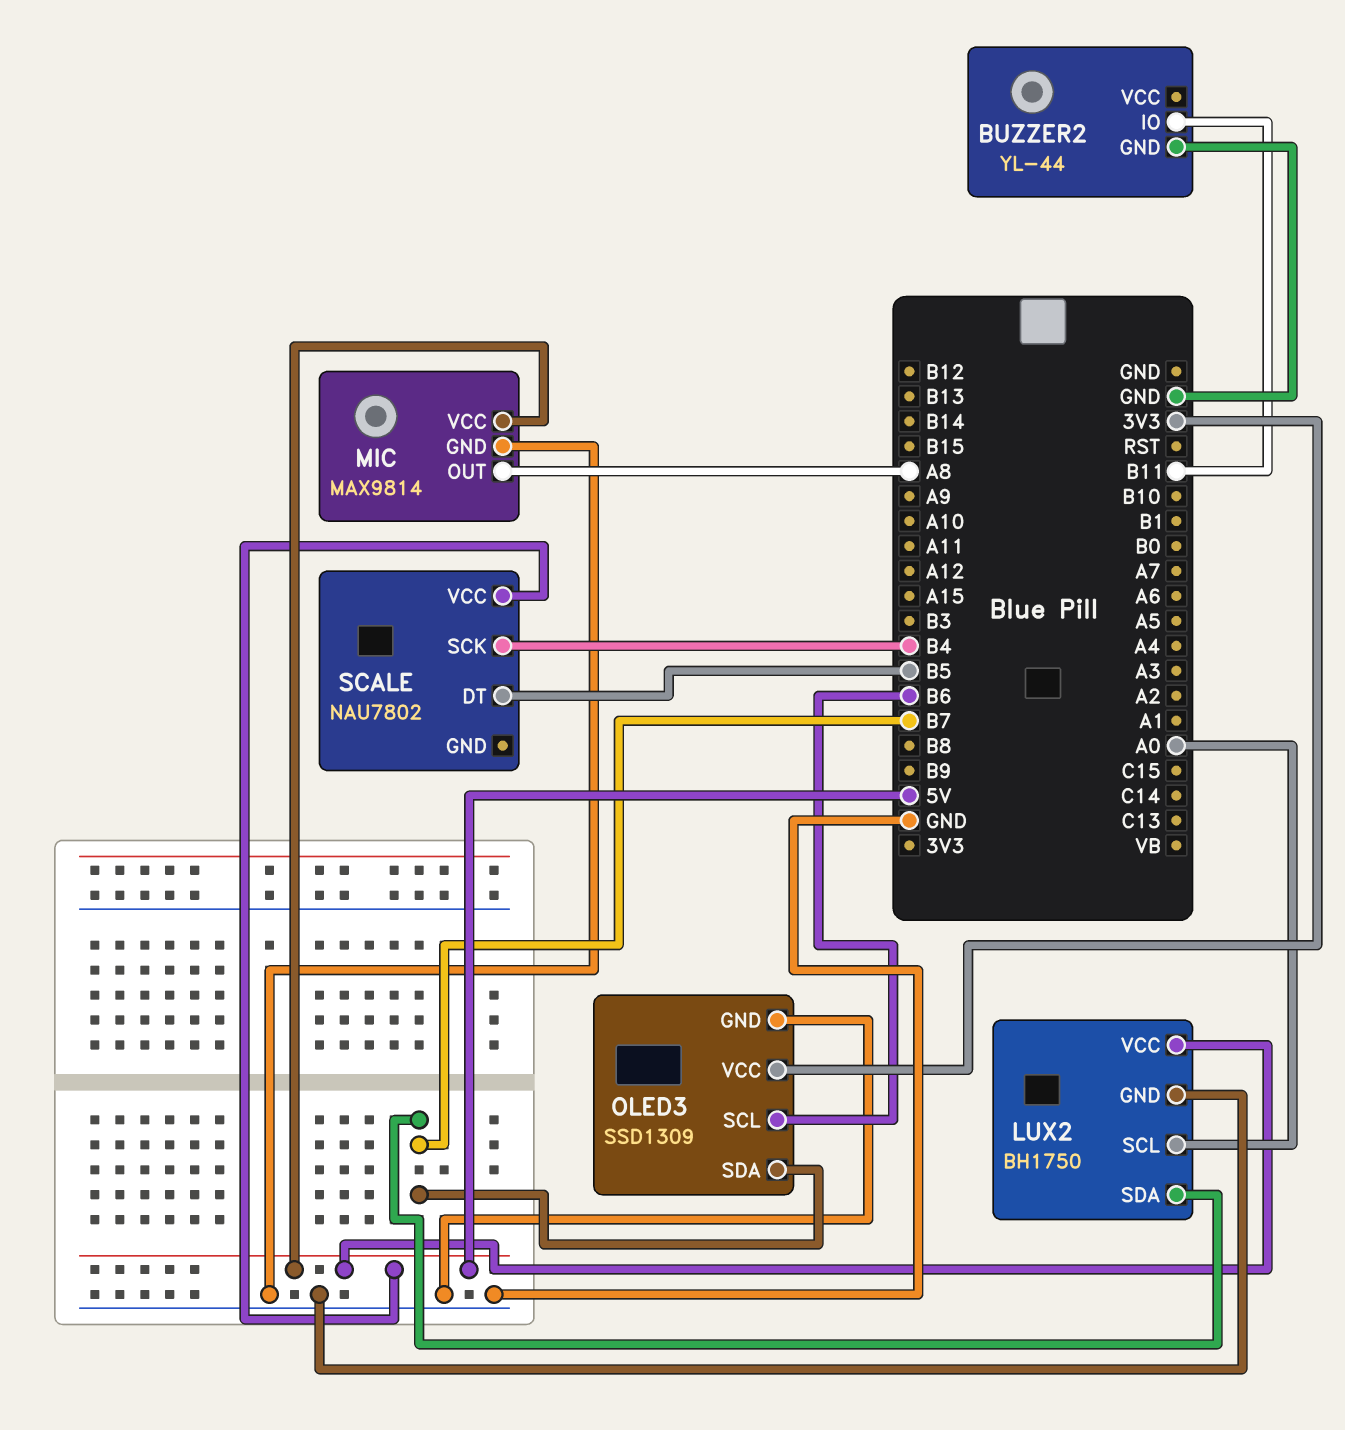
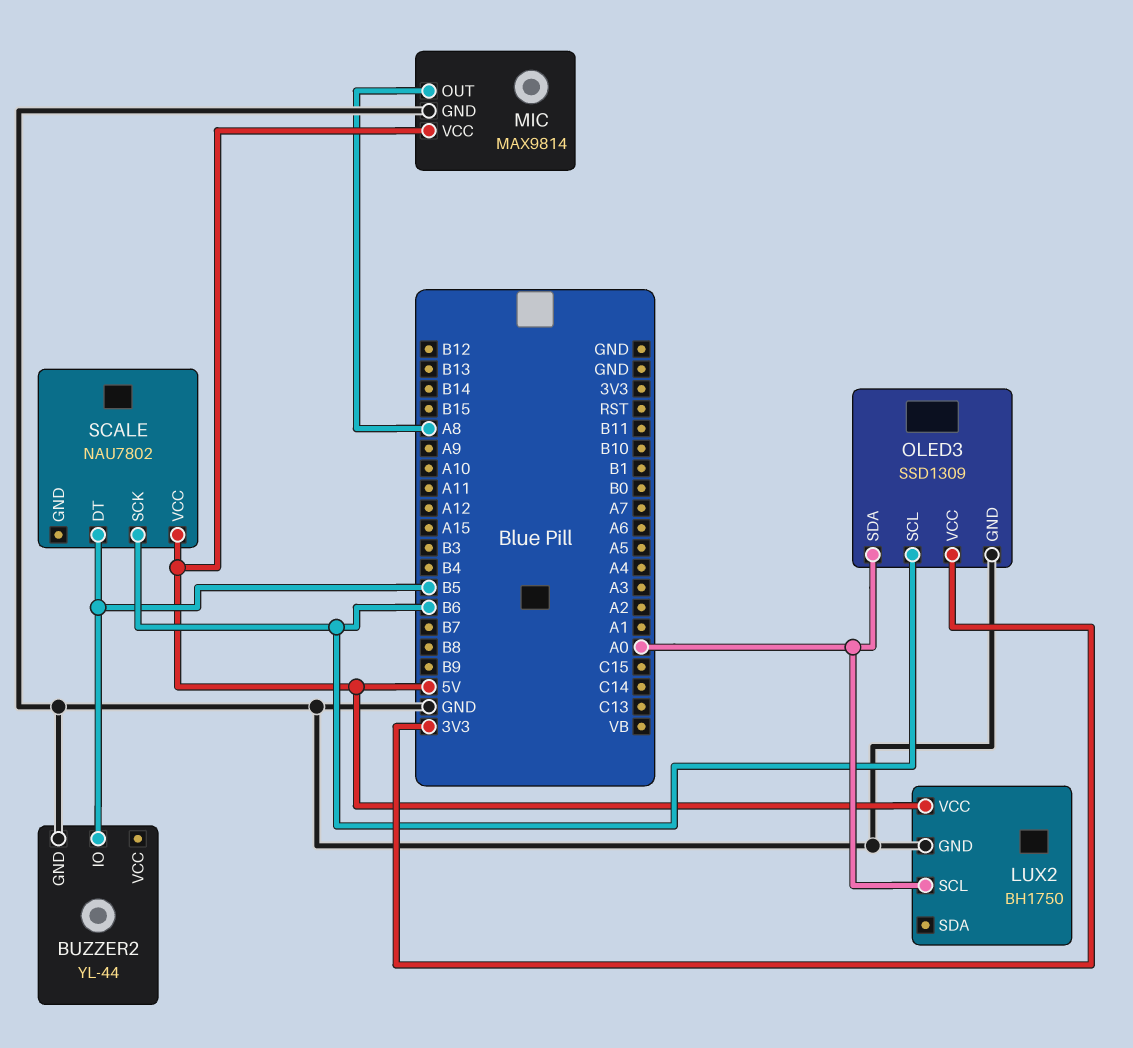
BUZZER2 pin IO: B11 -> B5
LUX2 pin SDA: B7 -> none
OLED3 pin SDA: B7 -> A0
SCALE pin SCK: B4 -> B6

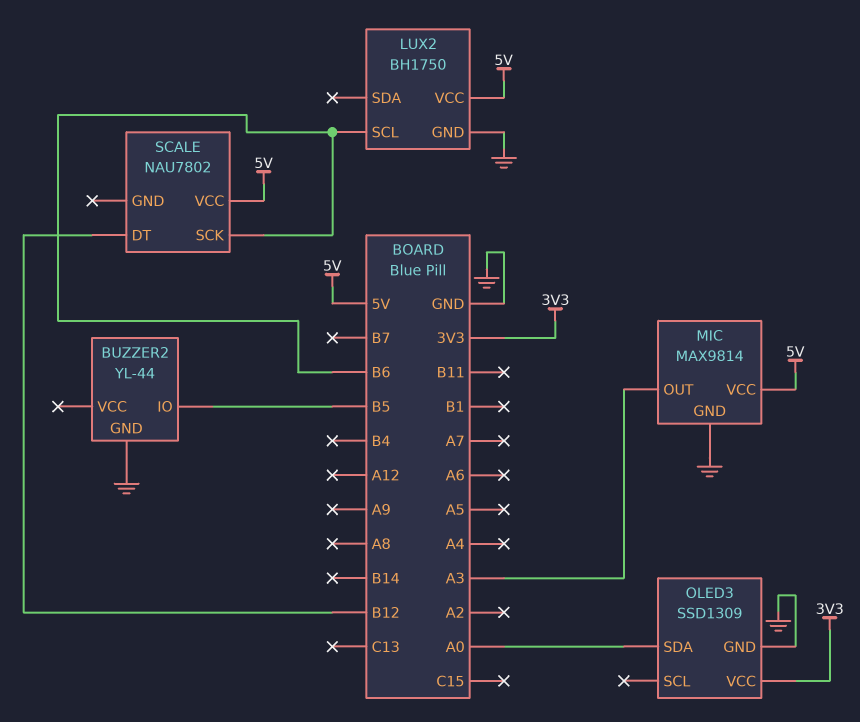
LUX2 pin SCL: A0 -> B6
MIC pin OUT: A8 -> A3
OLED3 pin SCL: B6 -> none
SCALE pin DT: B5 -> B12

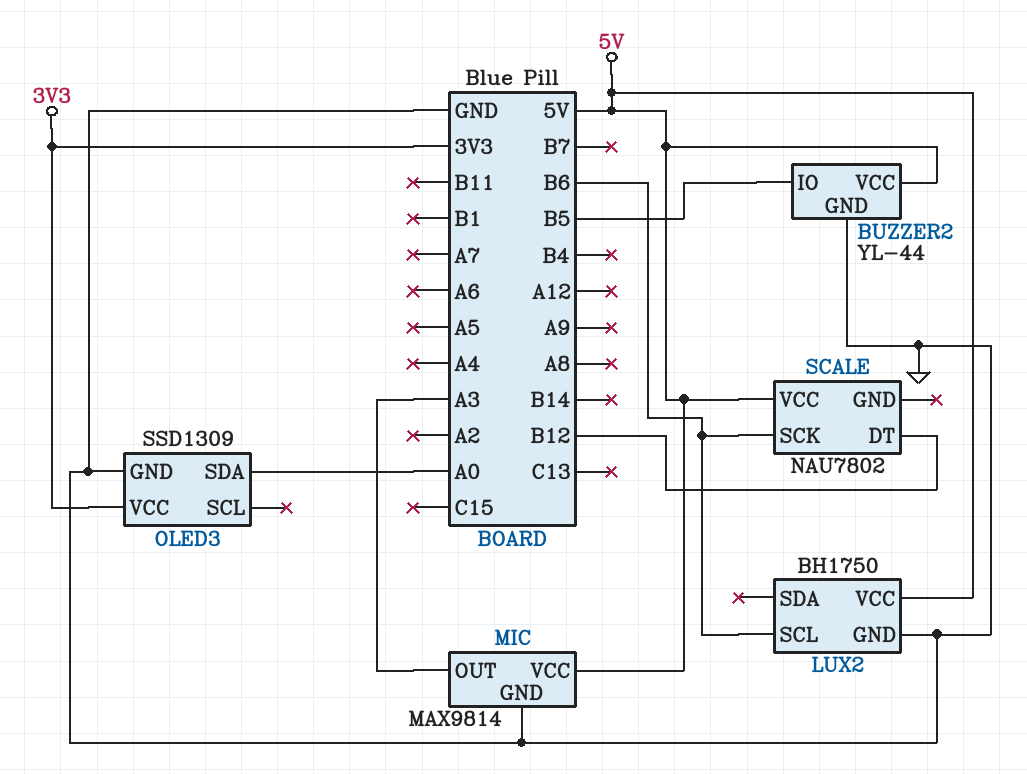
BUZZER2 pin VCC: none -> 5V

